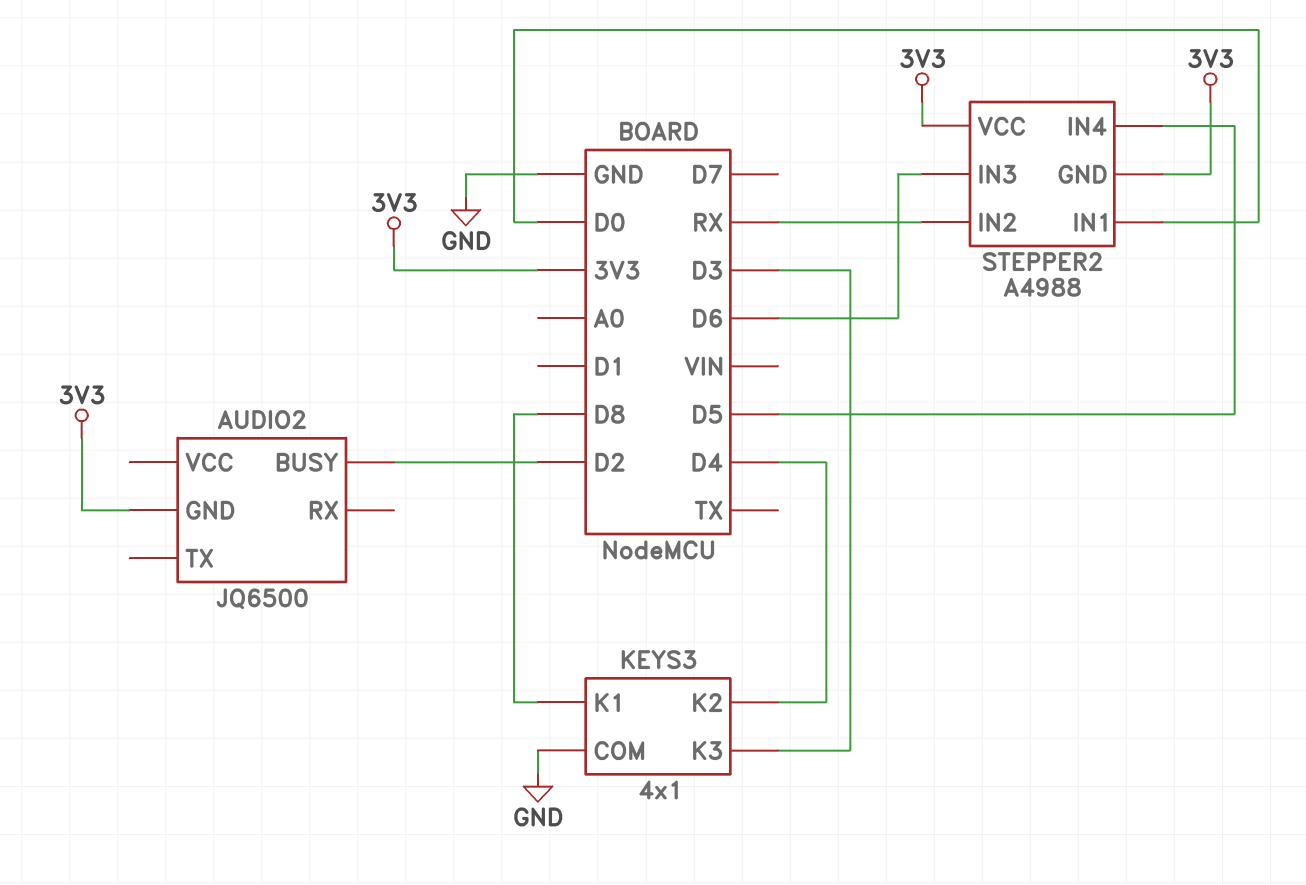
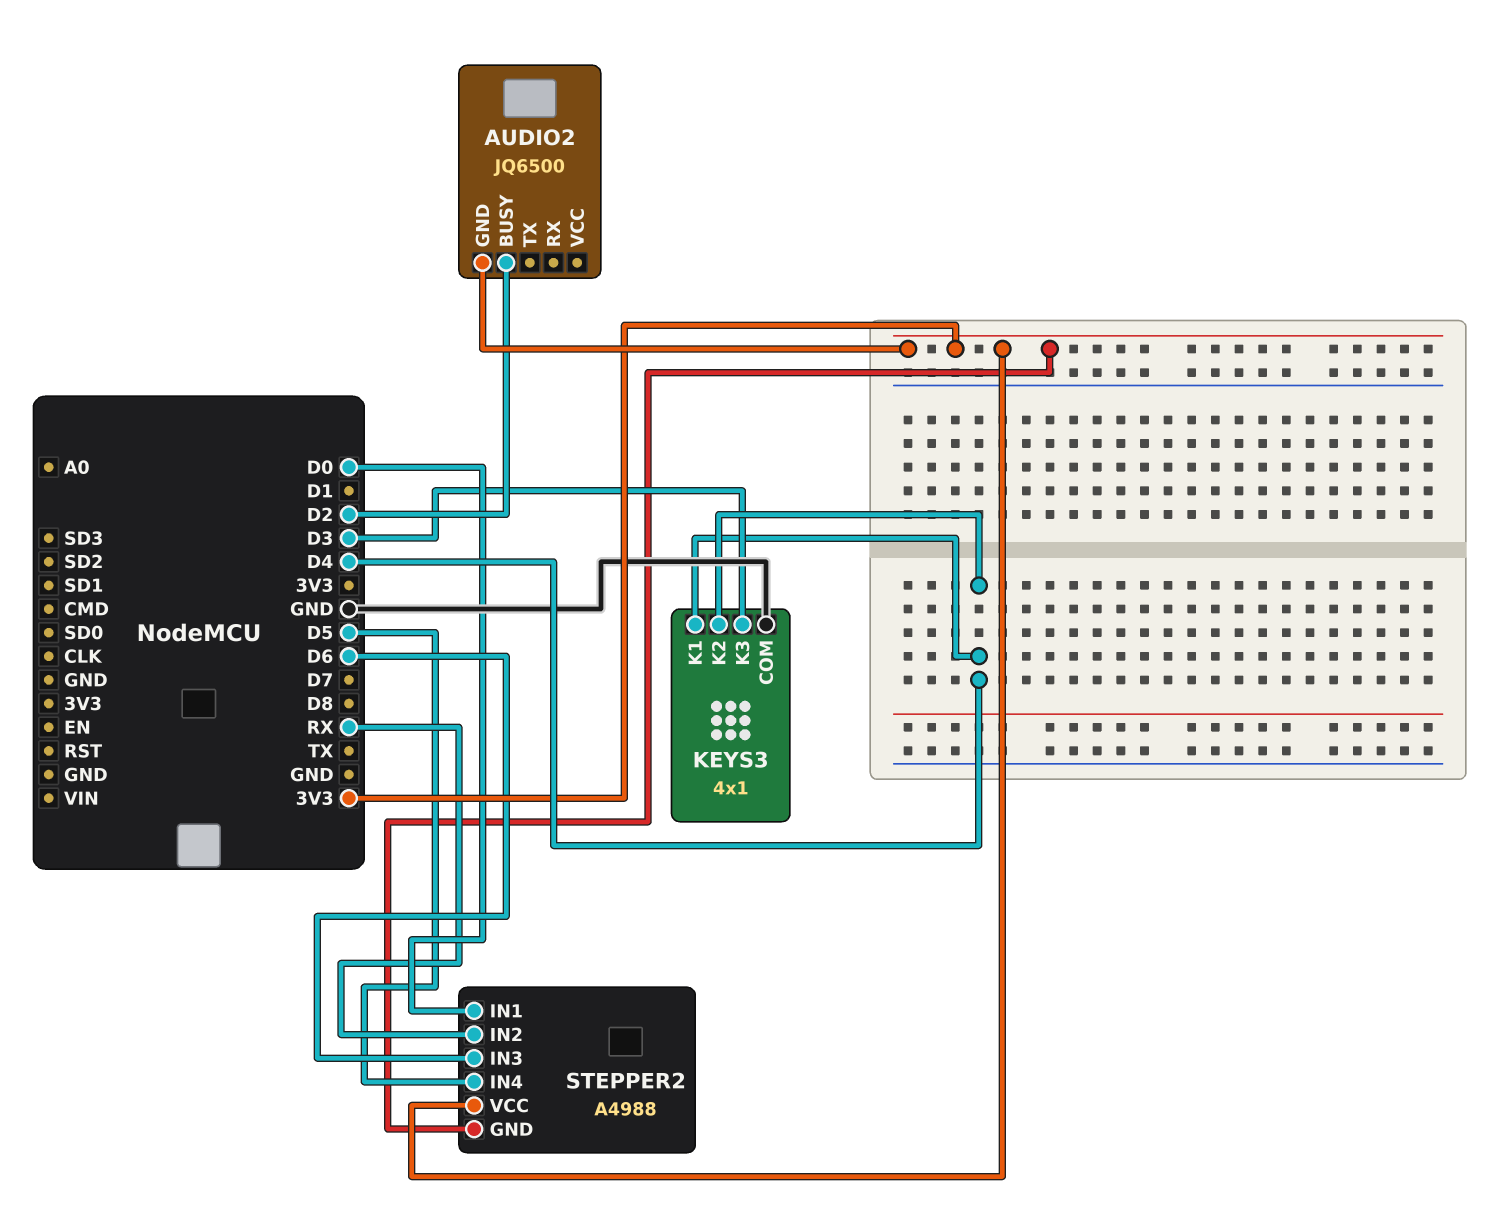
KEYS3 pin K1: D8 -> D4

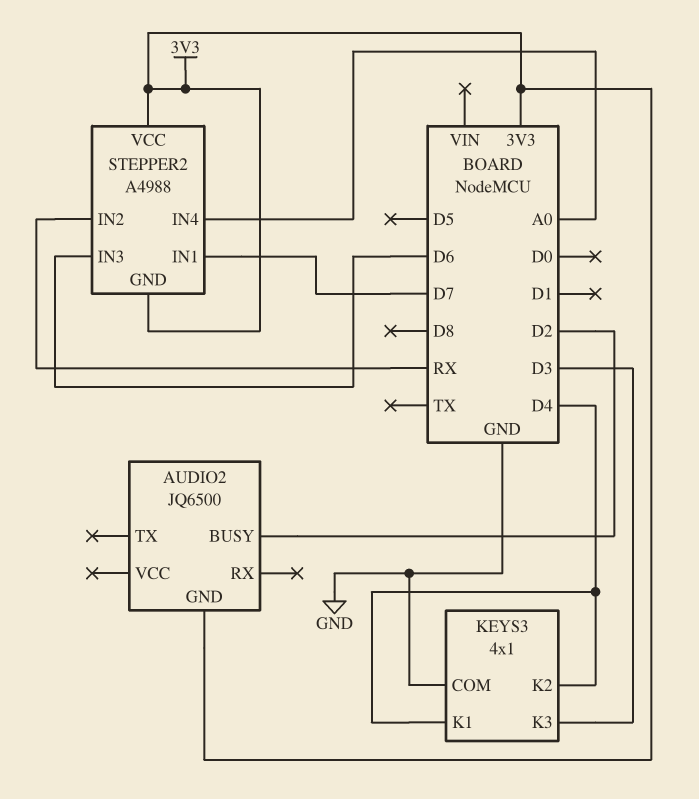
STEPPER2 pin IN1: D0 -> D7
STEPPER2 pin IN4: D5 -> A0

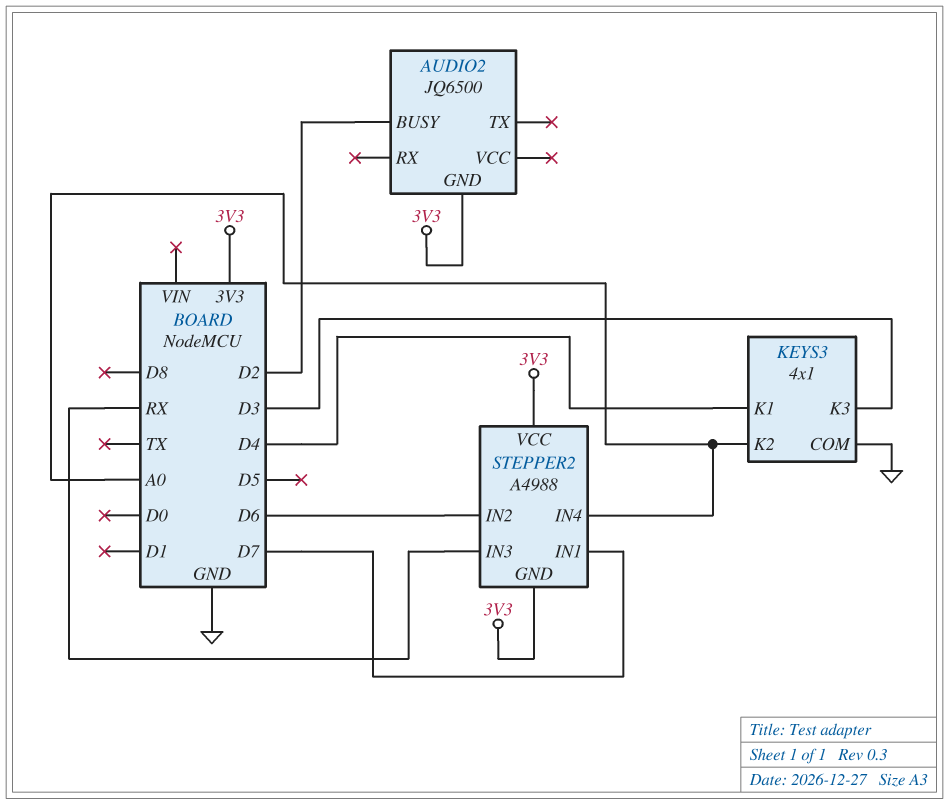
KEYS3 pin K2: D4 -> A0
STEPPER2 pin IN2: RX -> D6
STEPPER2 pin IN3: D6 -> RX

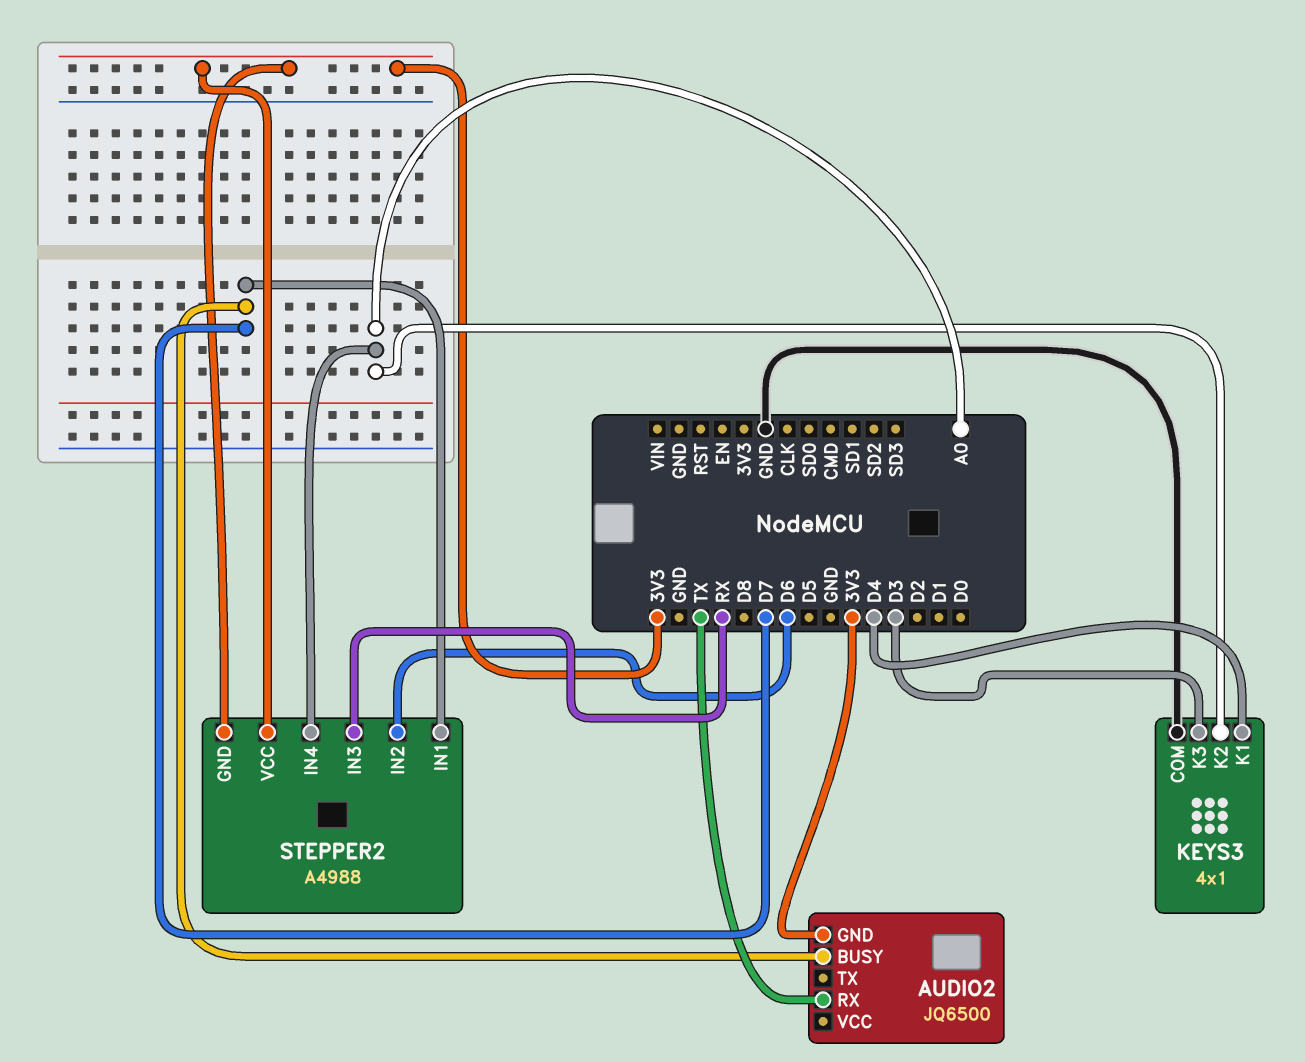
AUDIO2 pin BUSY: D2 -> D7
AUDIO2 pin RX: none -> TX

